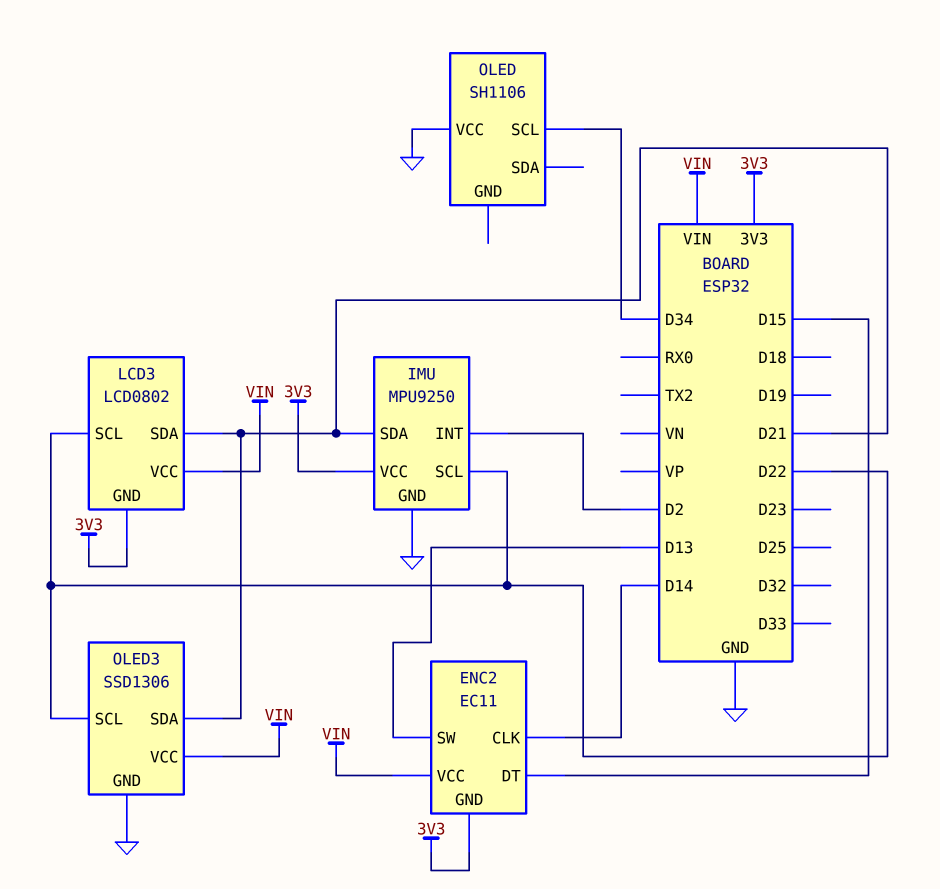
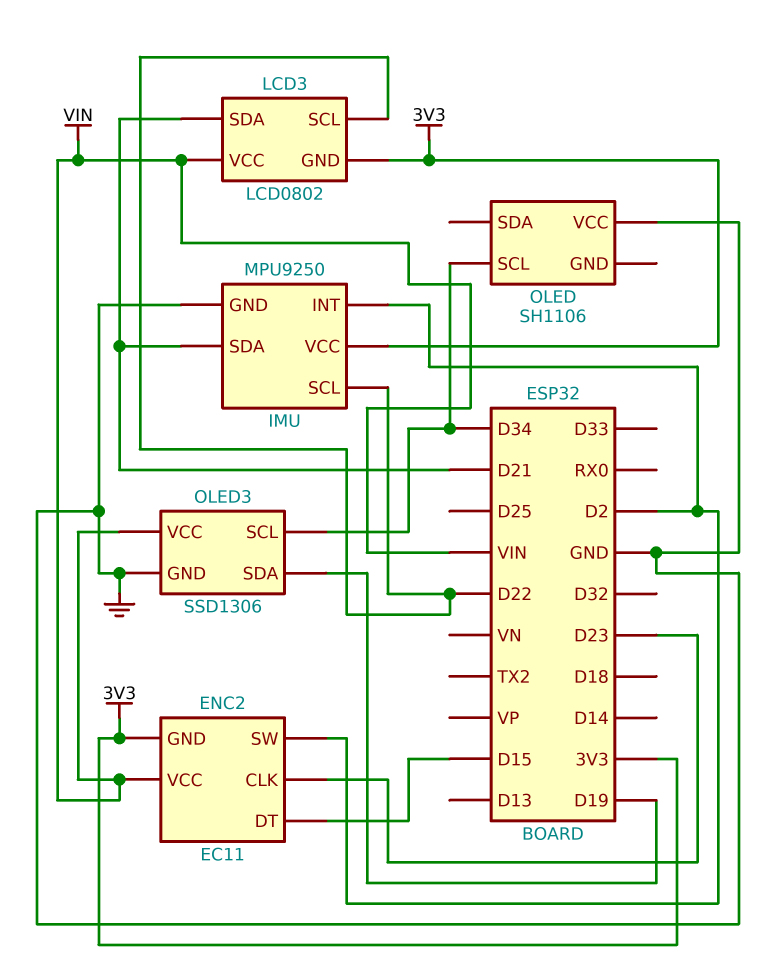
ENC2 pin CLK: D14 -> D23
ENC2 pin SW: D13 -> D2
OLED3 pin SCL: D22 -> D34
OLED3 pin SDA: D21 -> D19

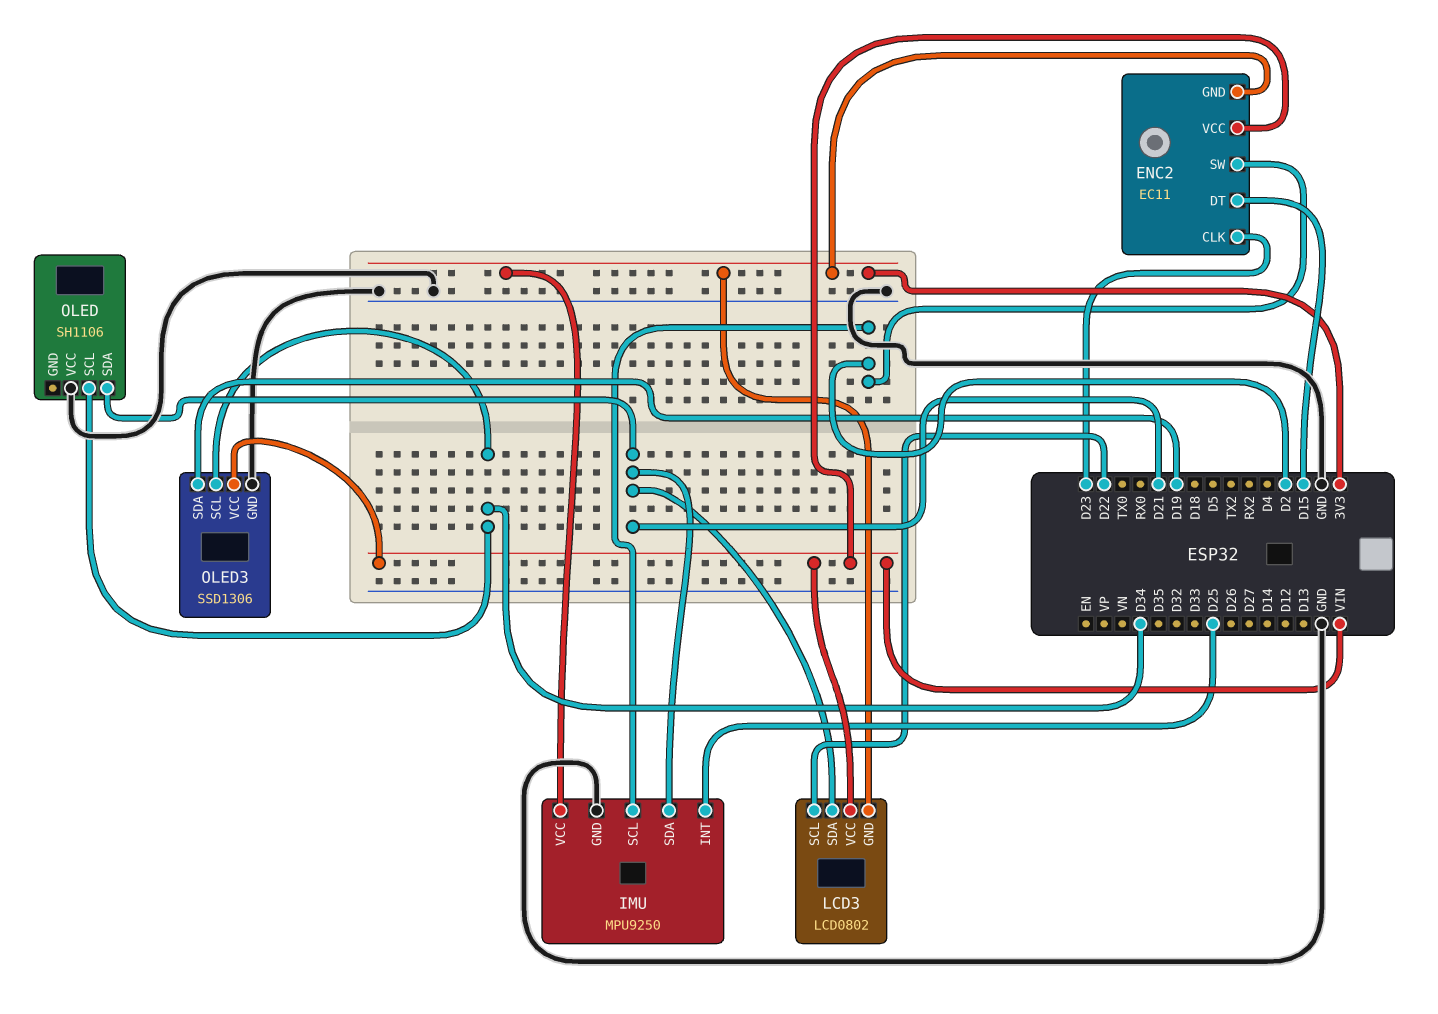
IMU pin INT: D2 -> D25
IMU pin SCL: D22 -> D2
OLED pin SDA: none -> D21

